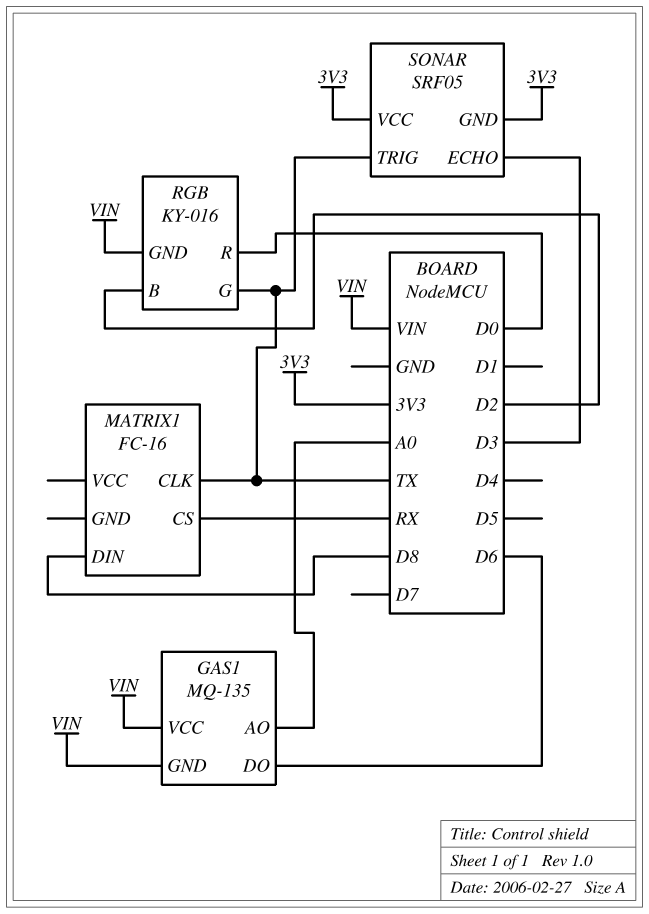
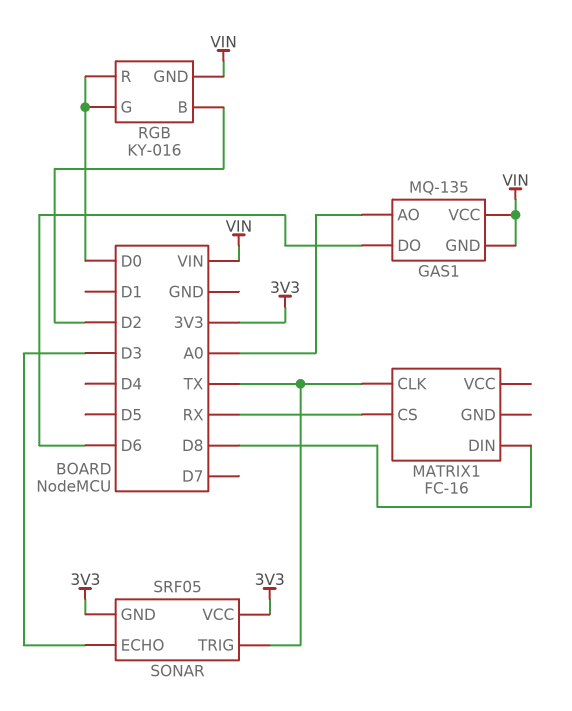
RGB pin G: TX -> D0

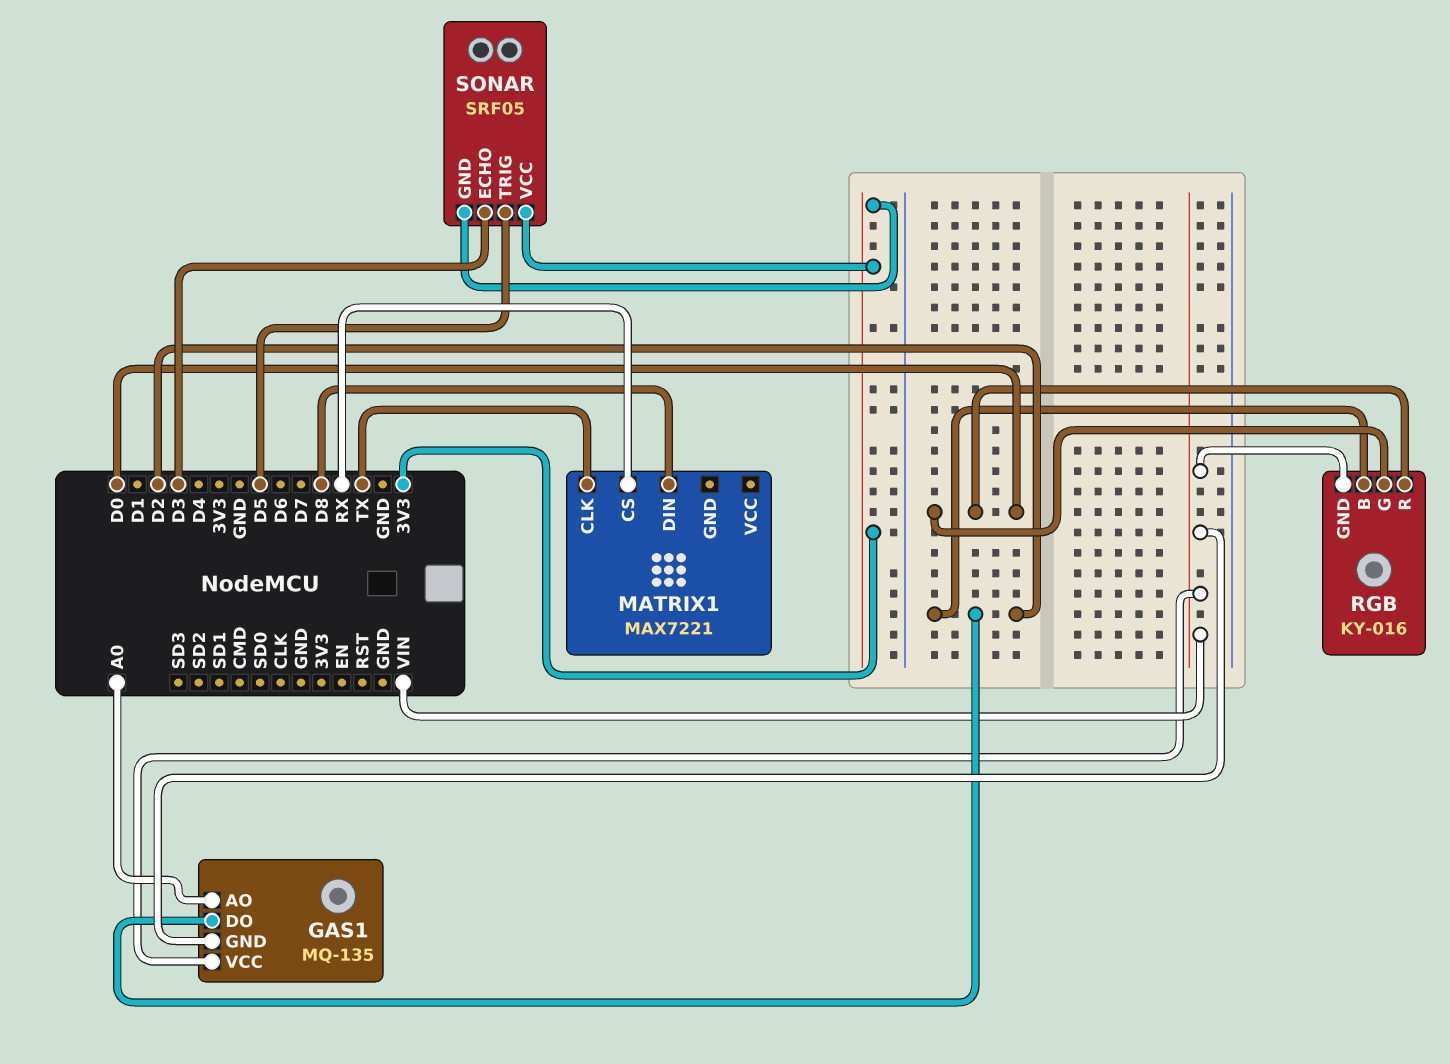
GAS1 pin DO: D6 -> D2
MATRIX1: FC-16 -> MAX7221
SONAR pin TRIG: TX -> D5

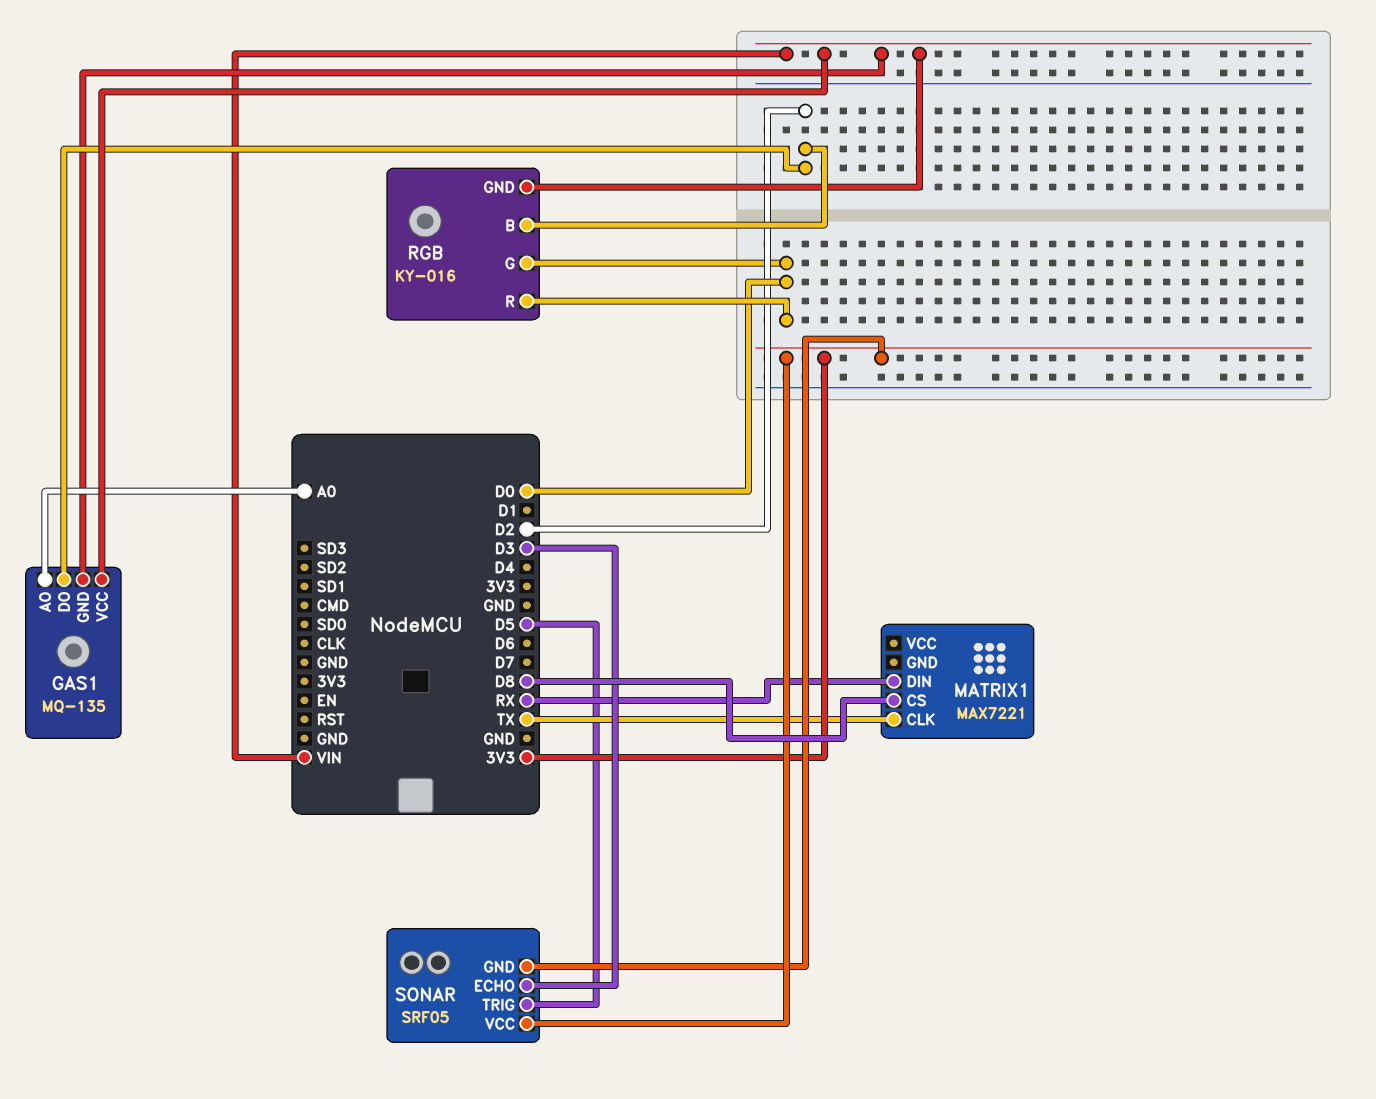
MATRIX1 pin CS: RX -> D8
MATRIX1 pin DIN: D8 -> RX

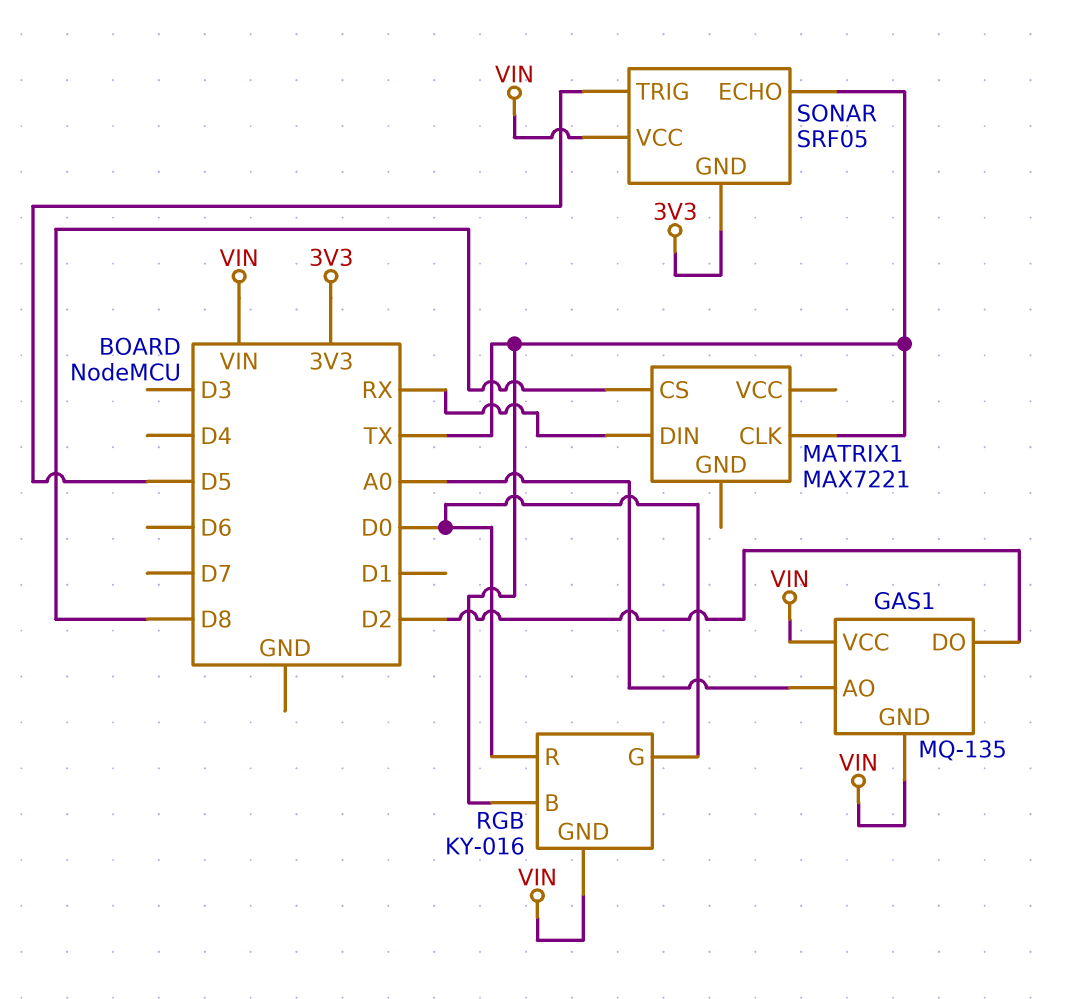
RGB pin B: D2 -> TX
SONAR pin ECHO: D3 -> TX
SONAR pin VCC: 3V3 -> VIN

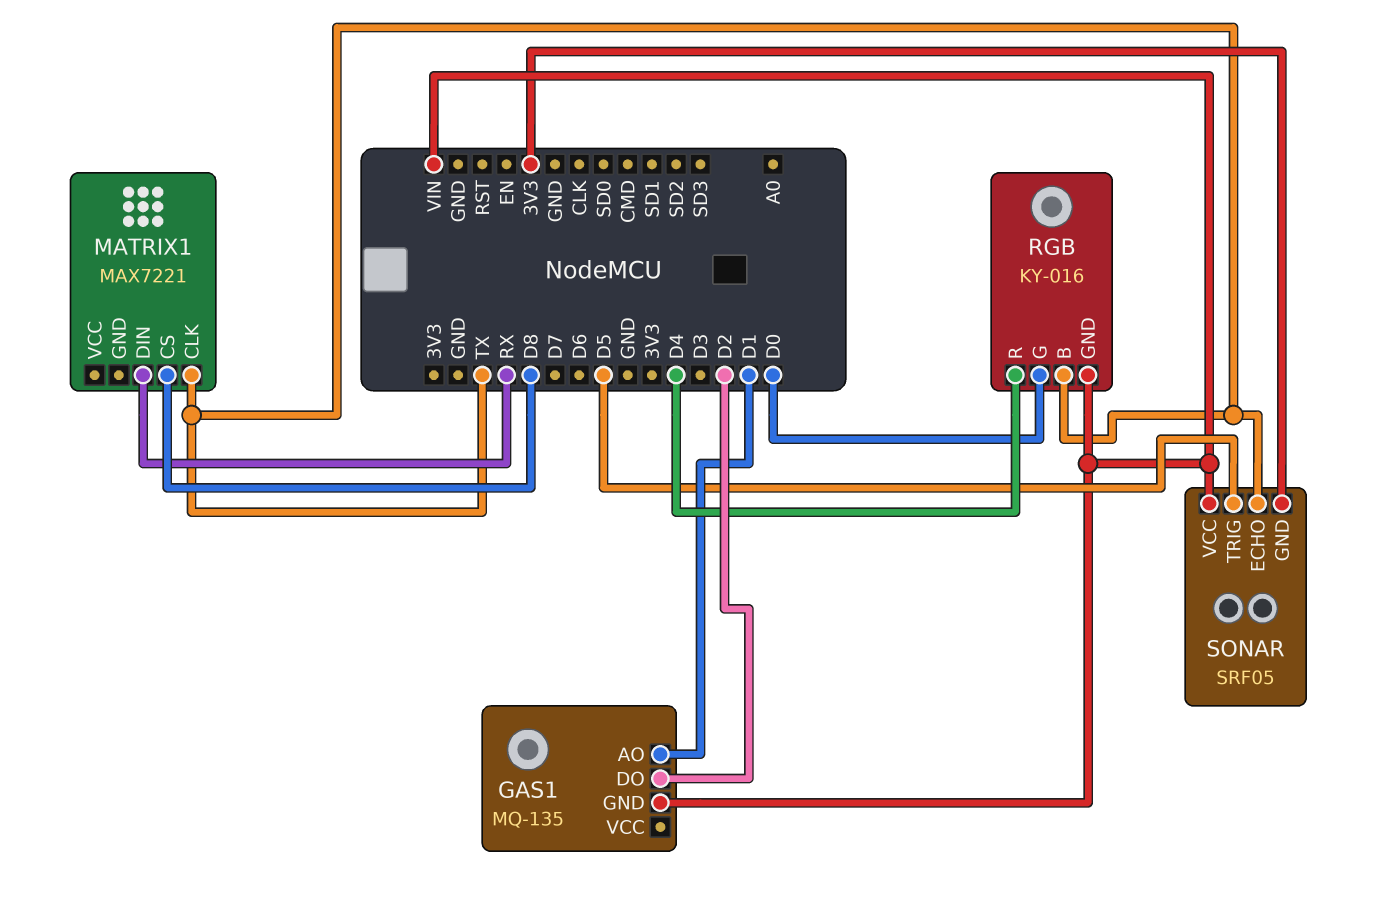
GAS1 pin AO: A0 -> D1
GAS1 pin VCC: VIN -> none
RGB pin R: D0 -> D4

